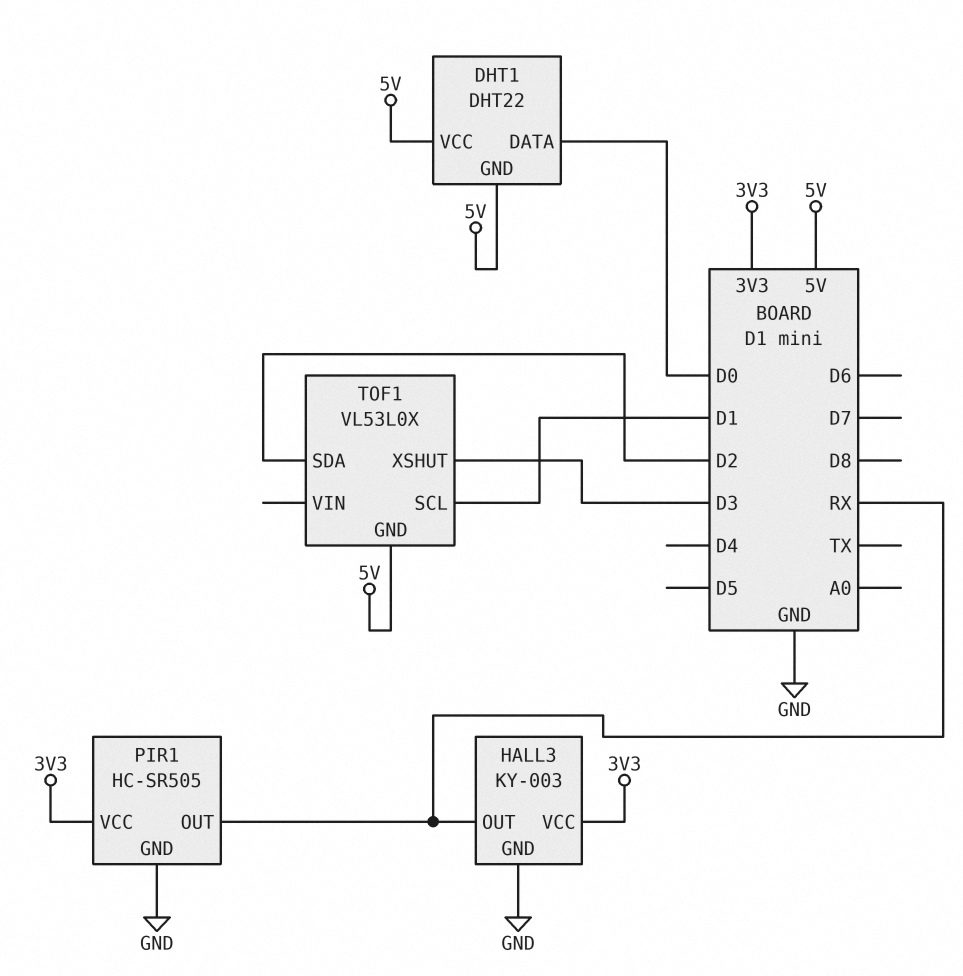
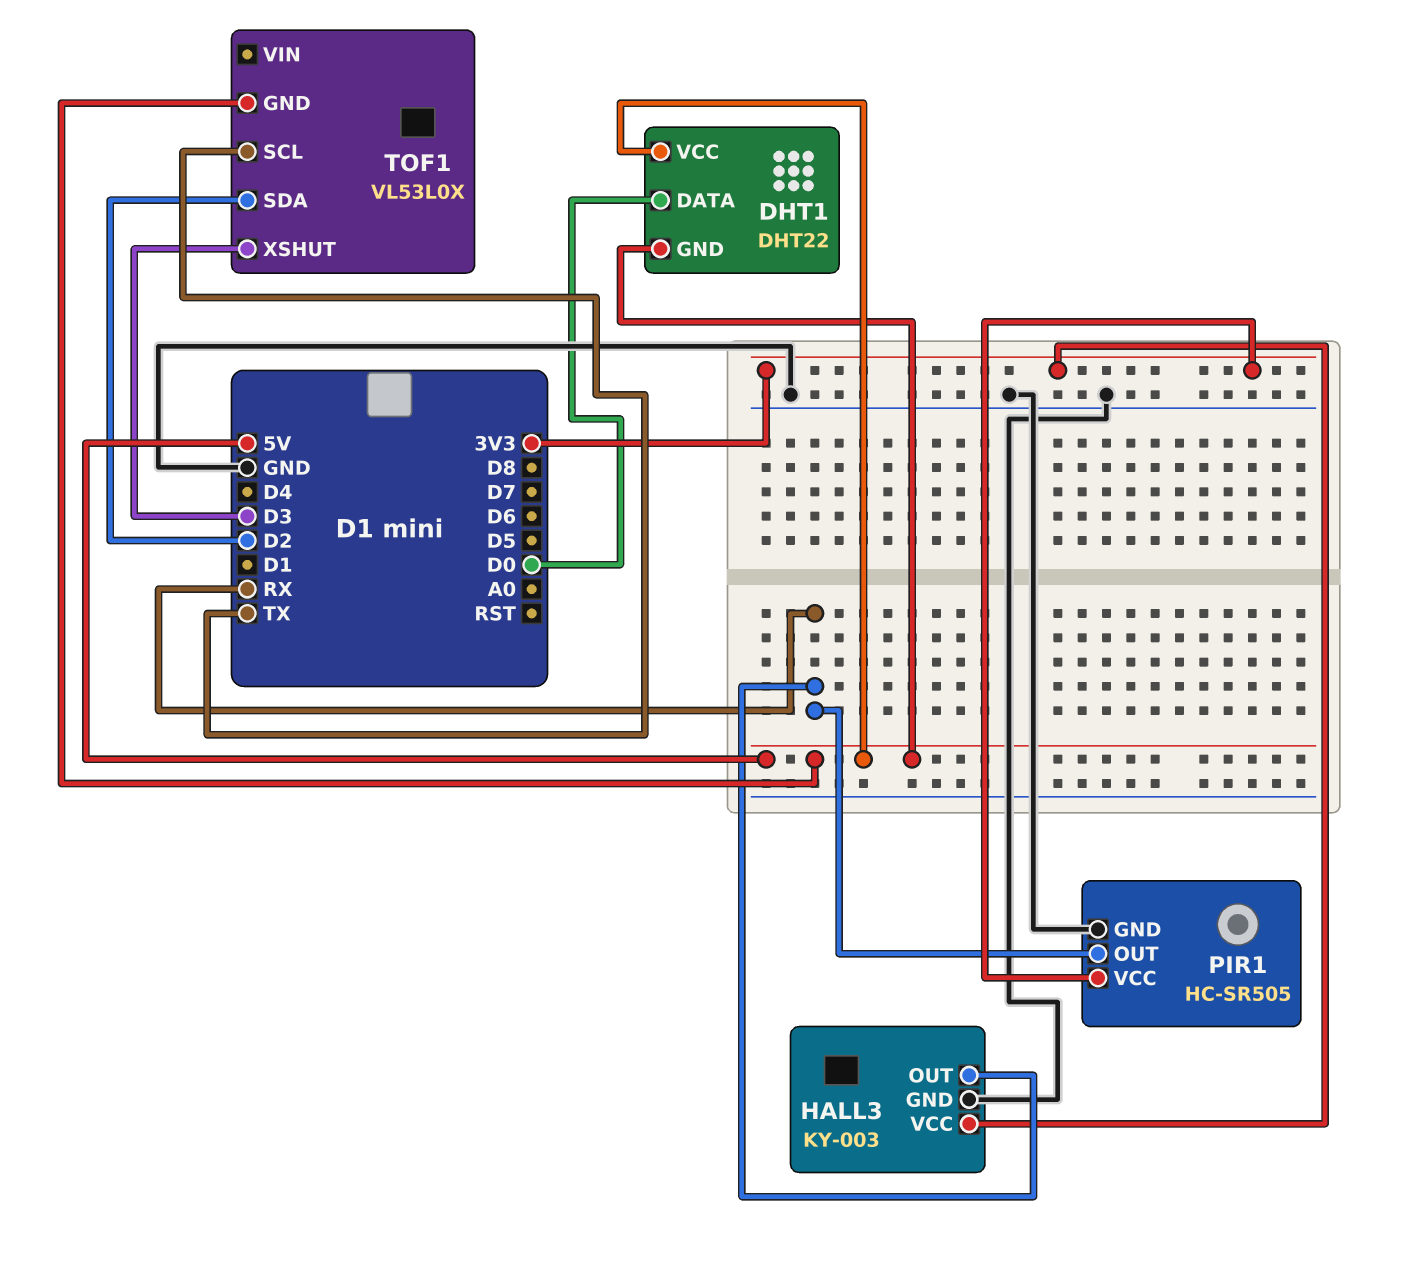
TOF1 pin SCL: D1 -> TX

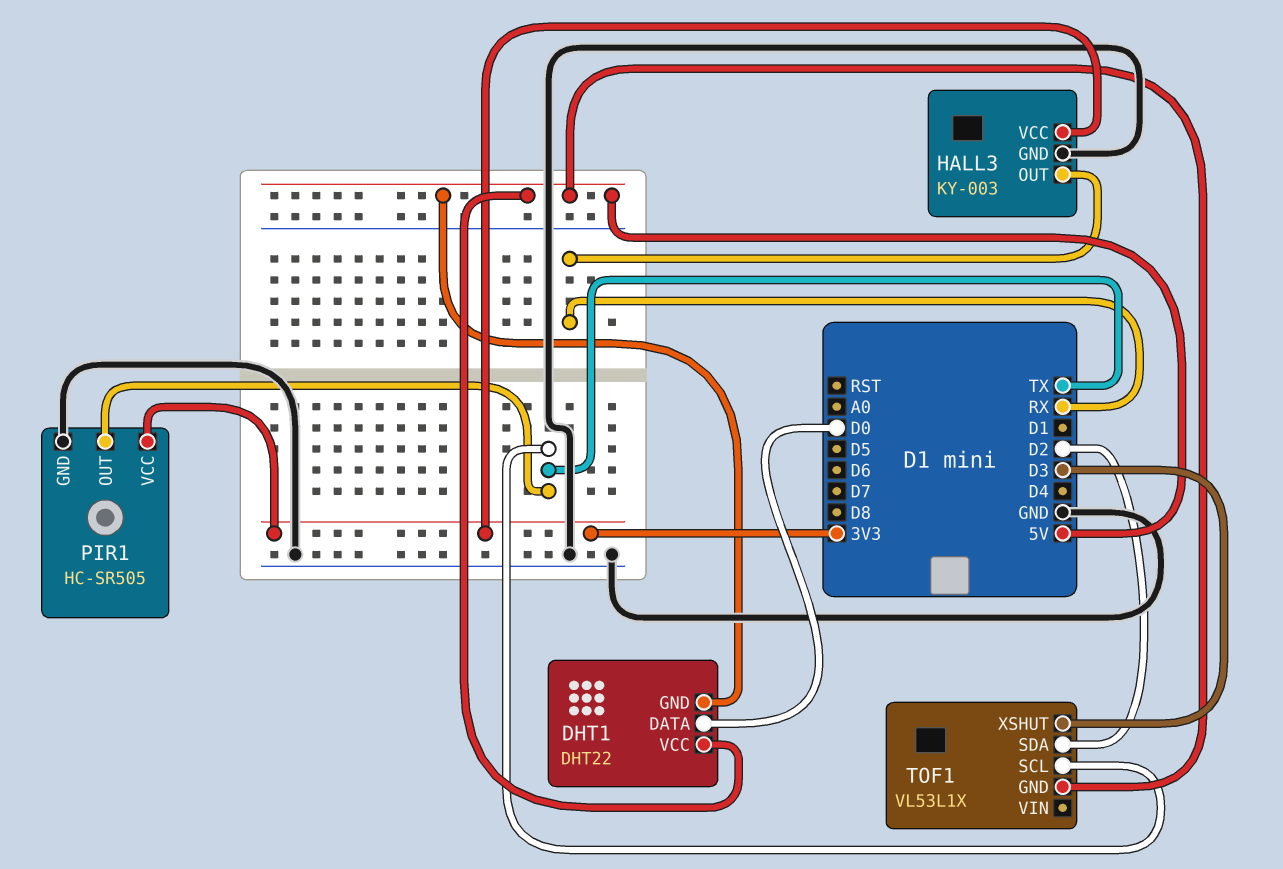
PIR1 pin OUT: RX -> TX
TOF1: VL53L0X -> VL53L1X

